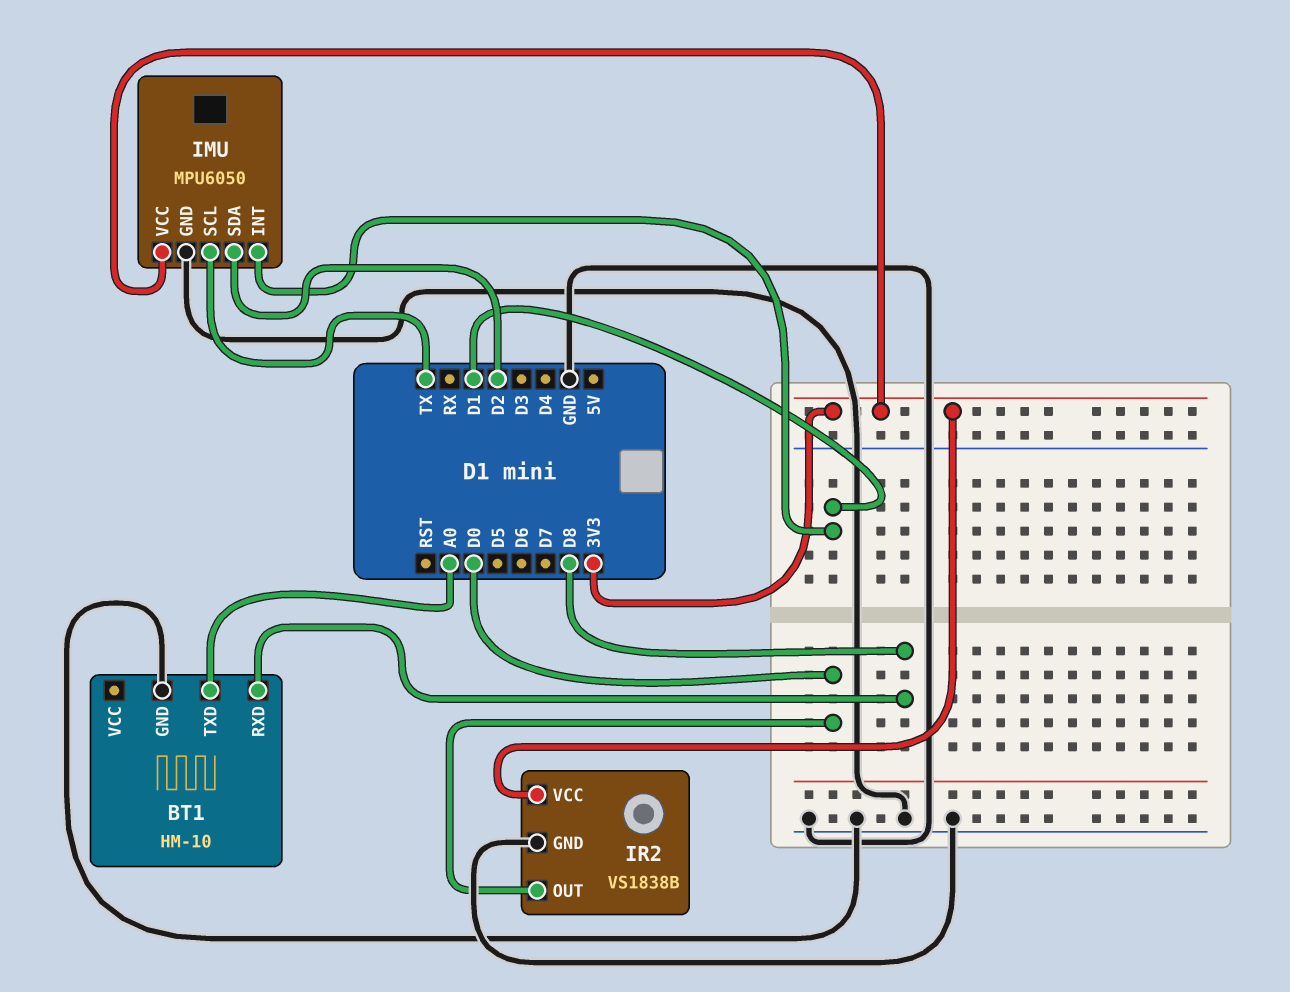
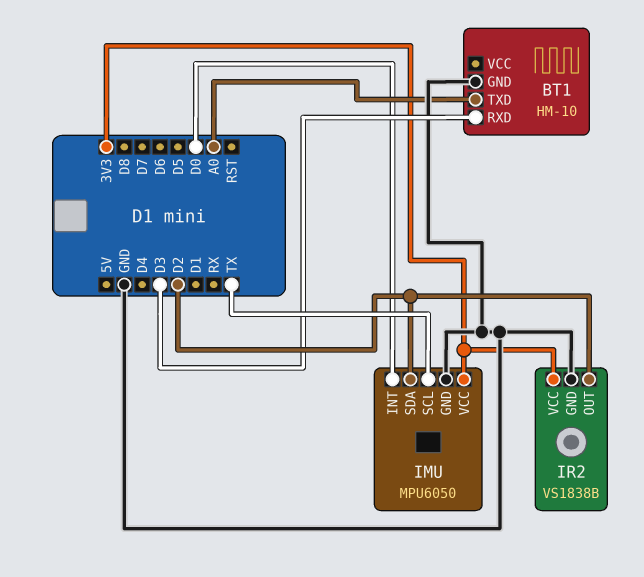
BT1 pin RXD: D8 -> D3
IMU pin INT: D1 -> D0
IR2 pin OUT: D0 -> D2

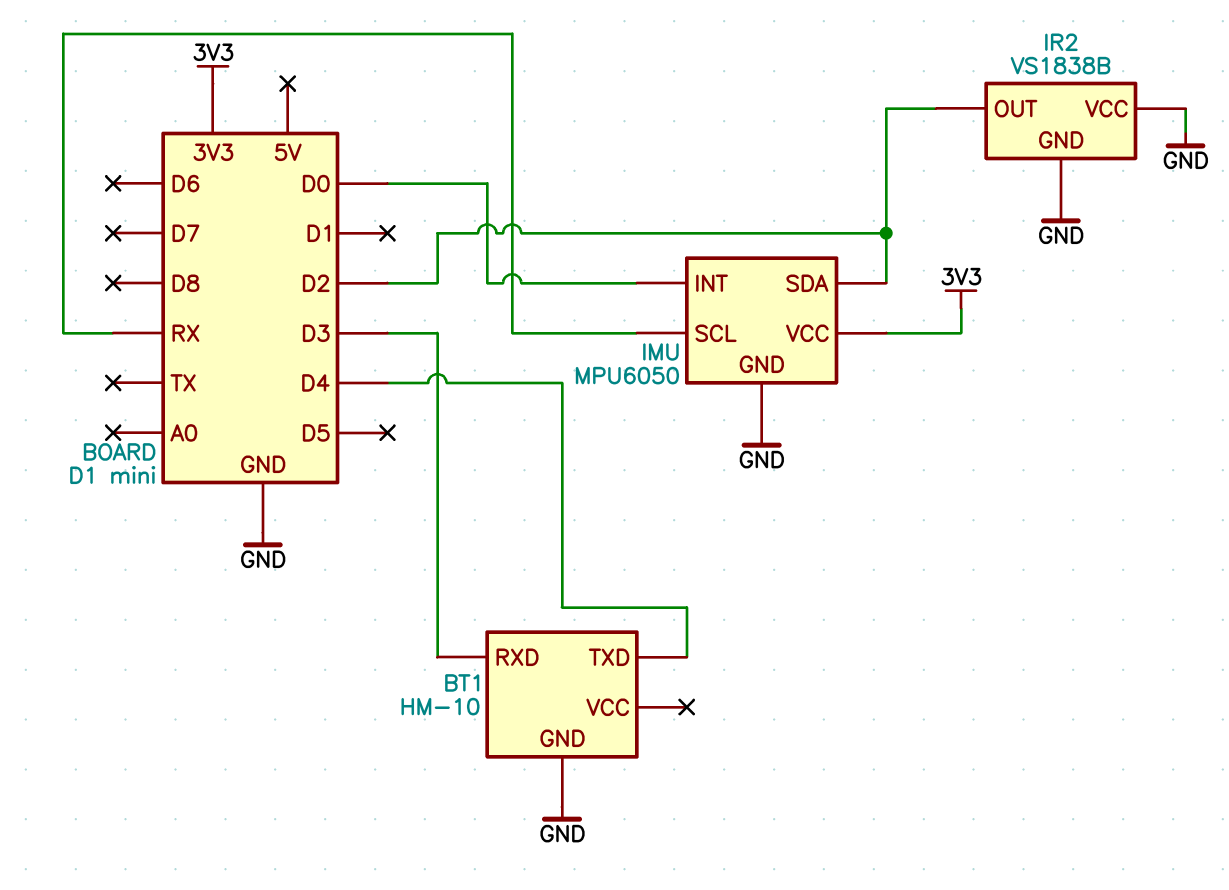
BT1 pin TXD: A0 -> D4
IMU pin SCL: TX -> RX
IR2 pin VCC: 3V3 -> GND

